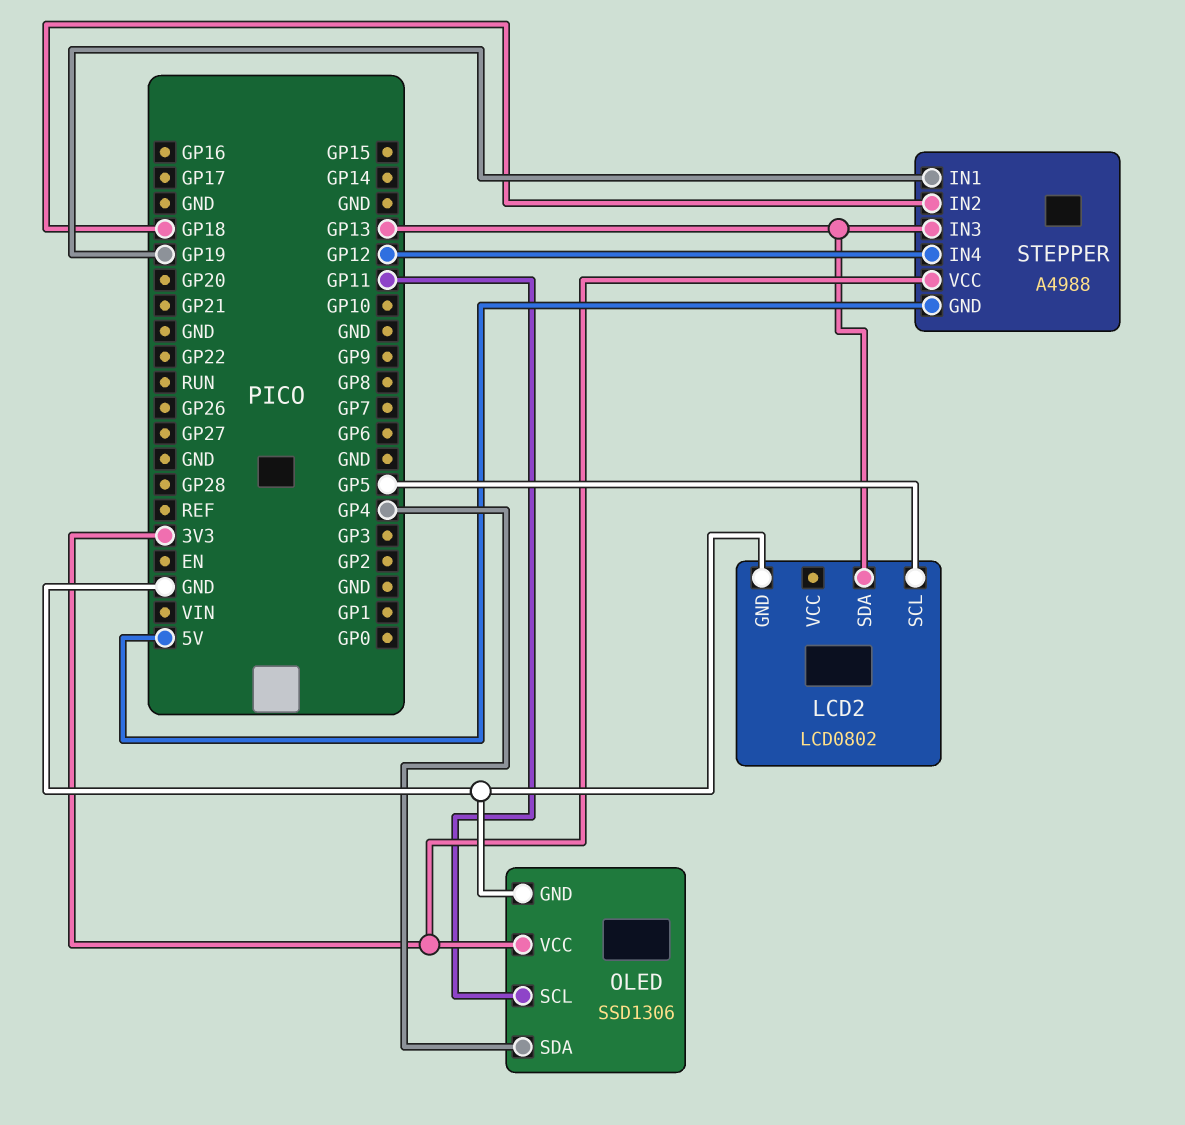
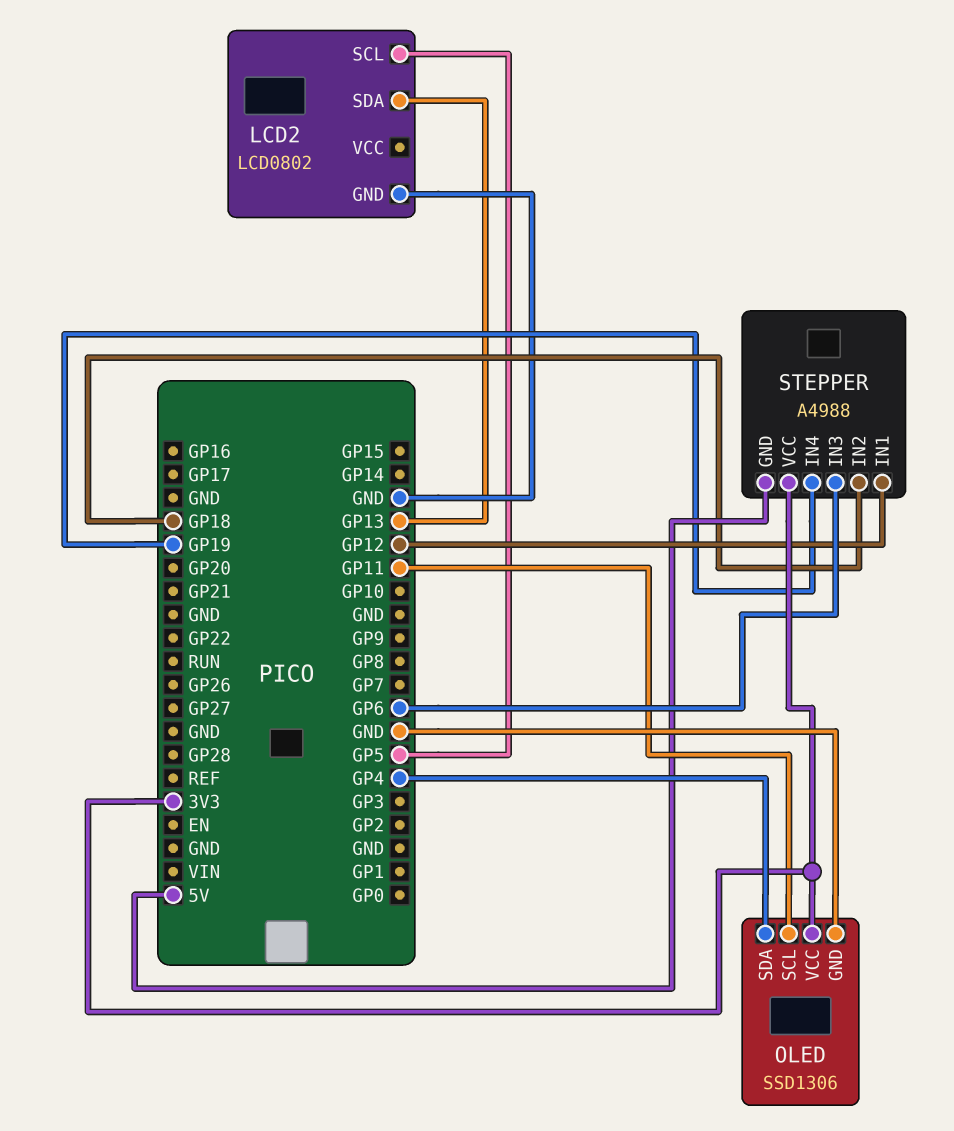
STEPPER pin IN1: GP19 -> GP12
STEPPER pin IN3: GP13 -> GP6
STEPPER pin IN4: GP12 -> GP19

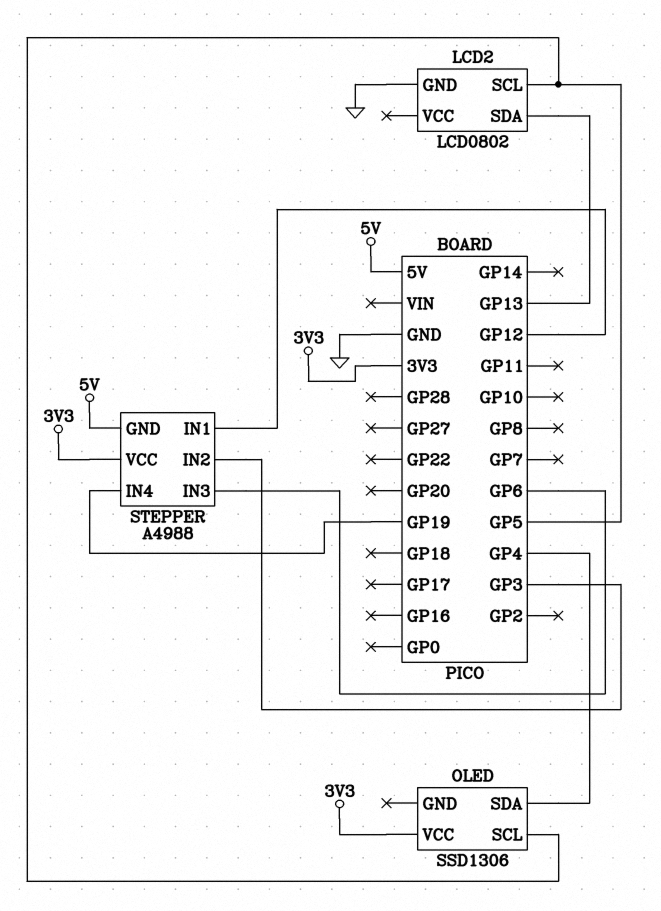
OLED pin GND: GND -> none
OLED pin SCL: GP11 -> GP5
STEPPER pin IN2: GP18 -> GP3

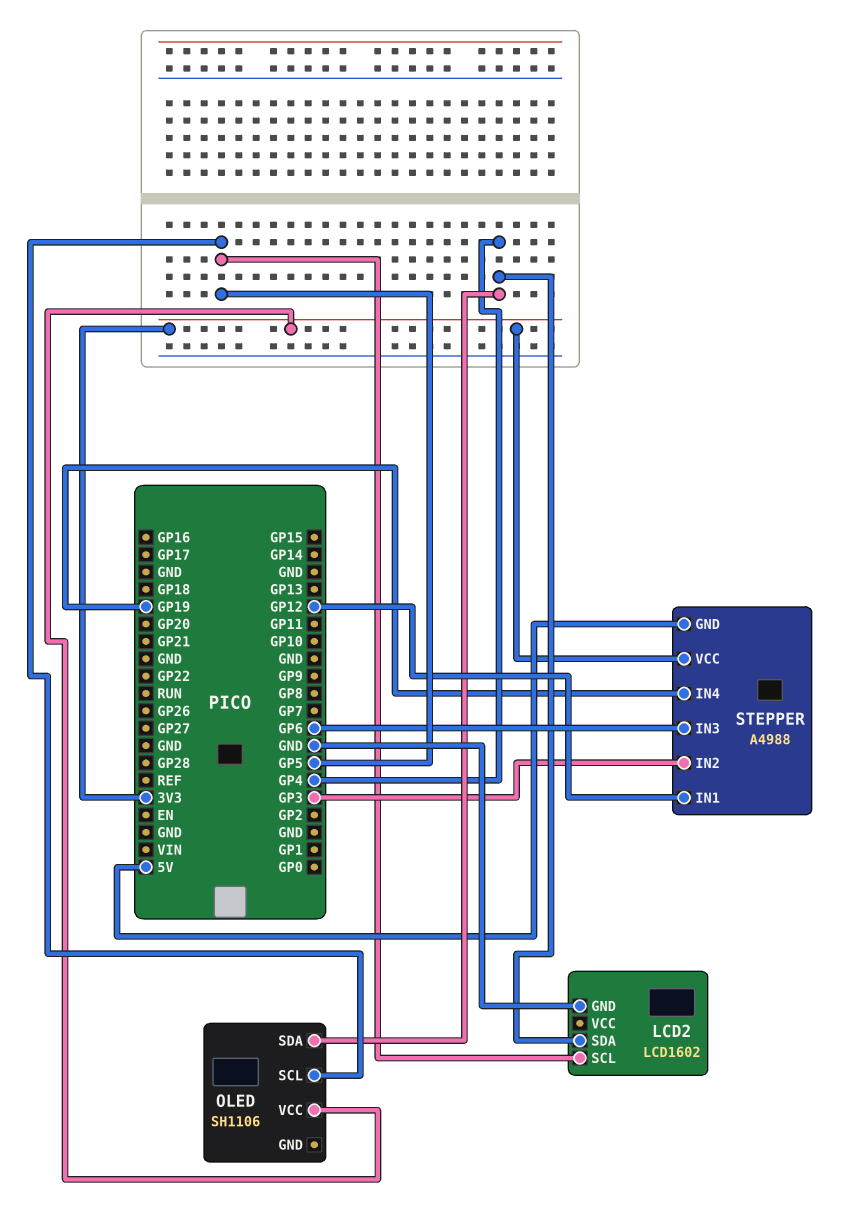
LCD2: LCD0802 -> LCD1602
LCD2 pin SDA: GP13 -> GP4
OLED: SSD1306 -> SH1106

